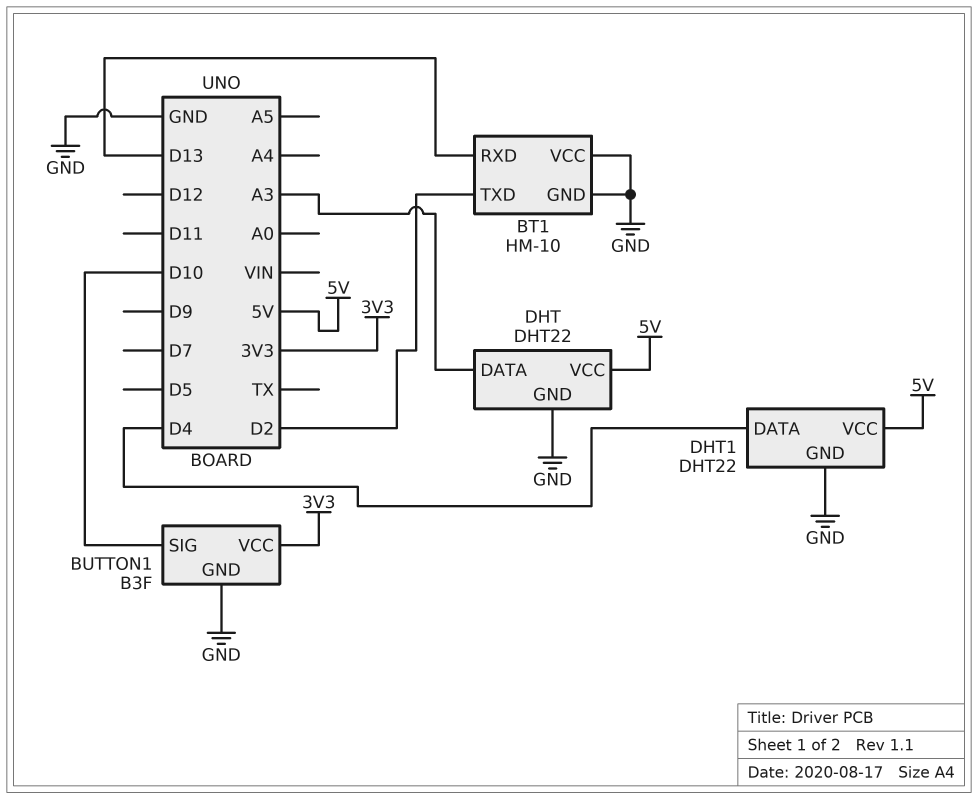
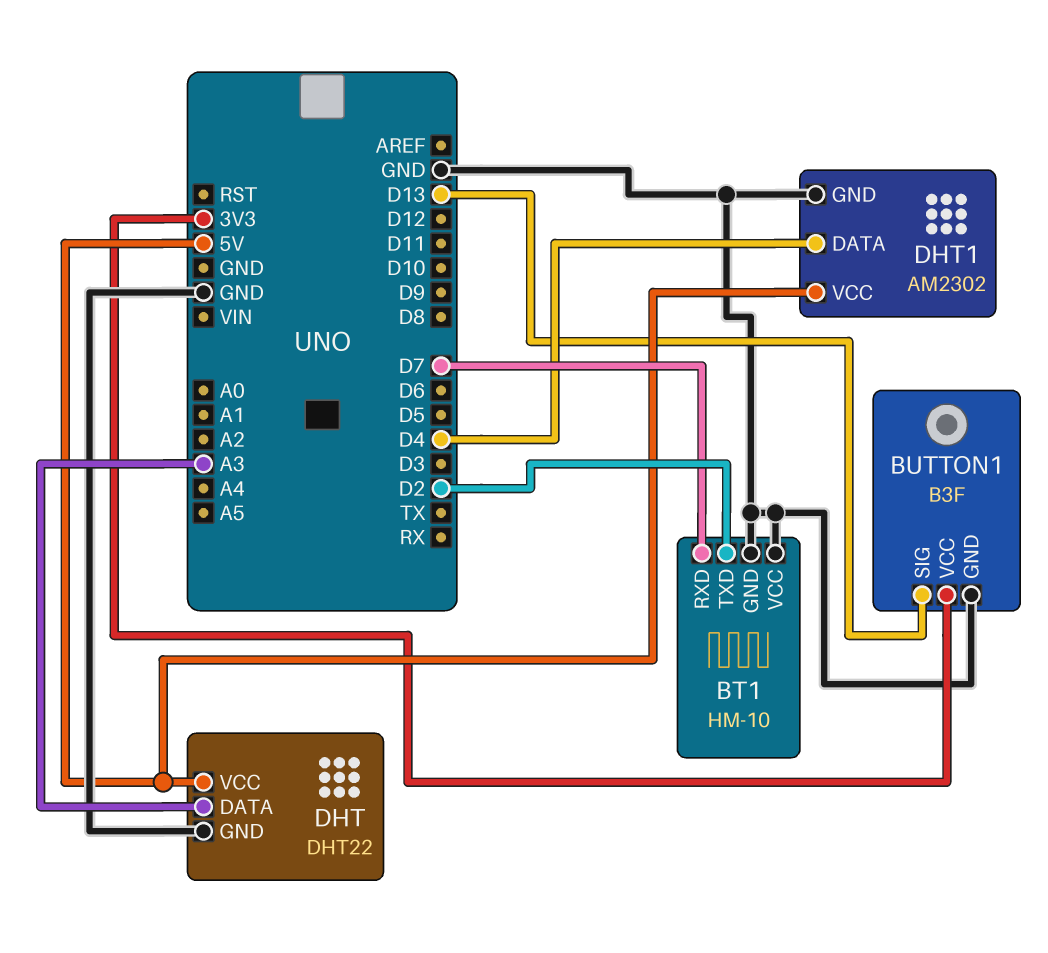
BT1 pin RXD: D13 -> D7
BUTTON1 pin SIG: D10 -> D13
DHT1: DHT22 -> AM2302

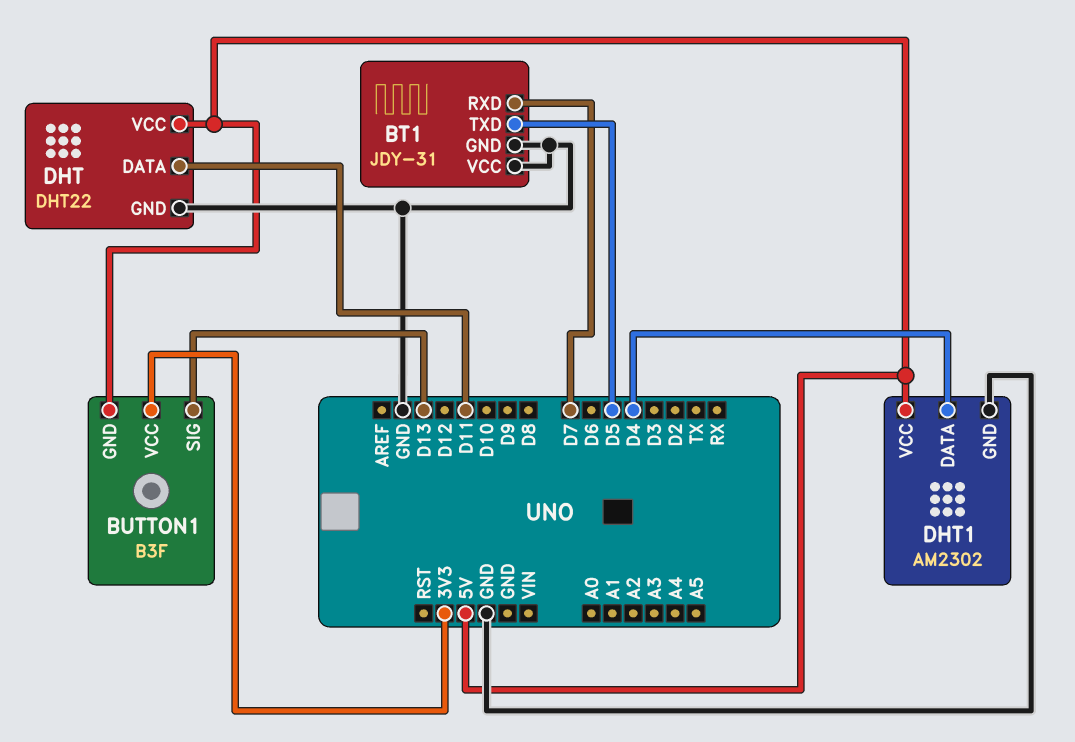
BT1: HM-10 -> JDY-31
BT1 pin TXD: D2 -> D5
BUTTON1 pin GND: GND -> 5V
DHT pin DATA: A3 -> D11

